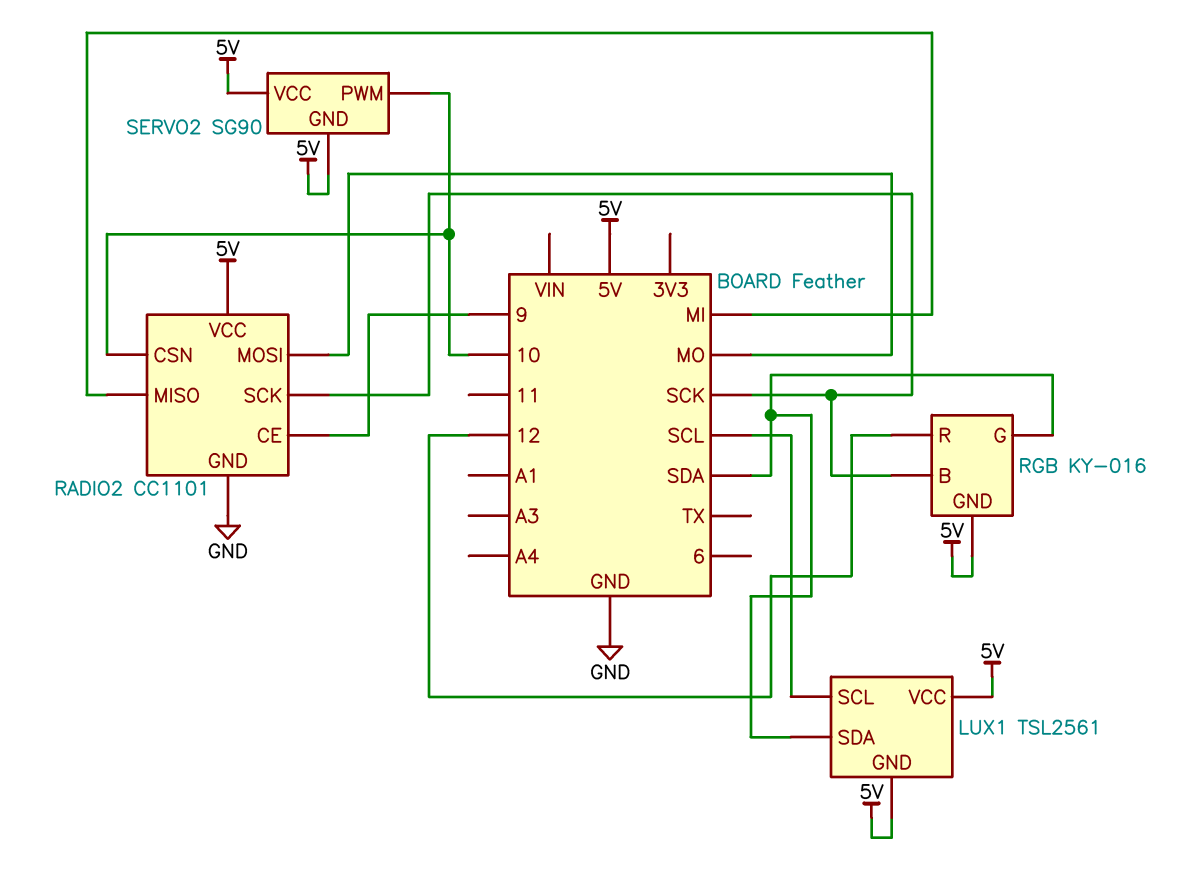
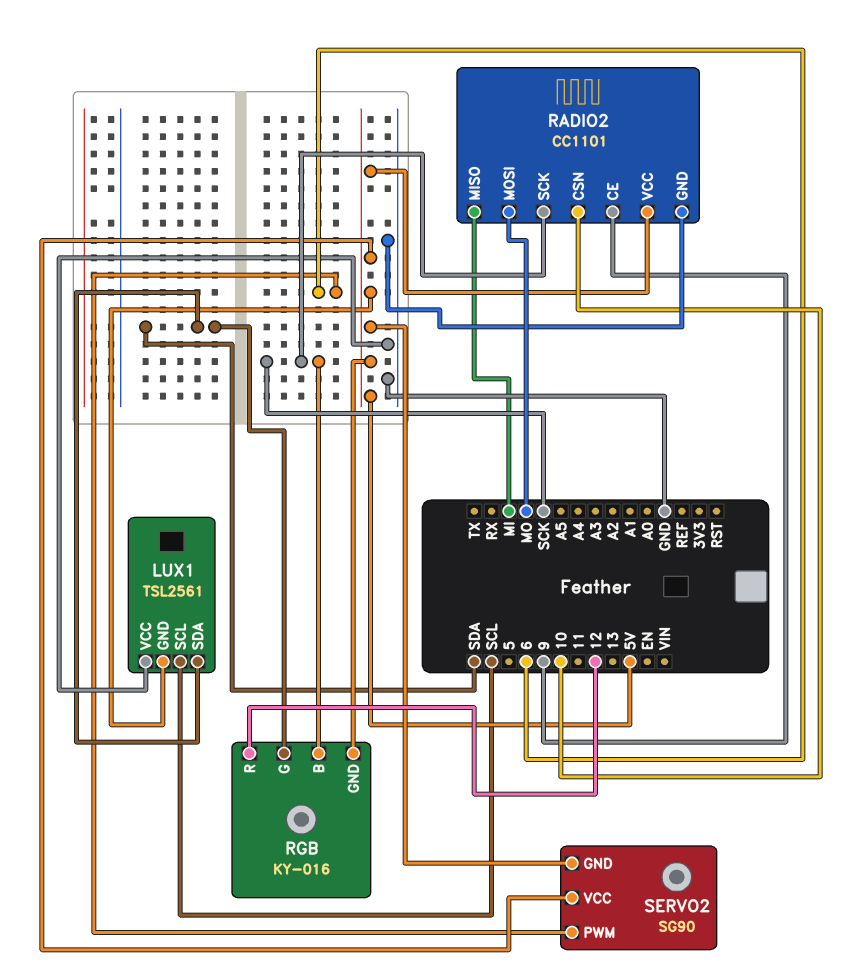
LUX1 pin VCC: 5V -> GND
SERVO2 pin PWM: 10 -> 6

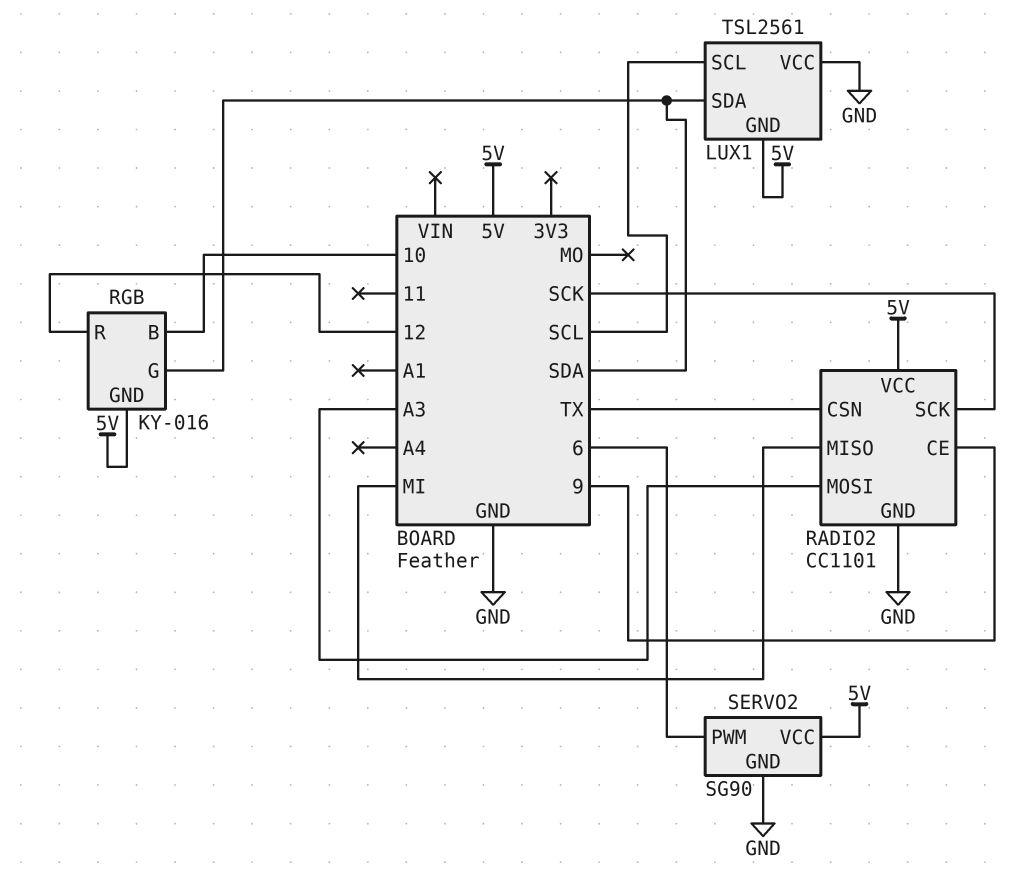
RADIO2 pin CSN: 10 -> TX
RADIO2 pin MOSI: MO -> A3
RGB pin B: SCK -> 10
SERVO2 pin GND: 5V -> GND

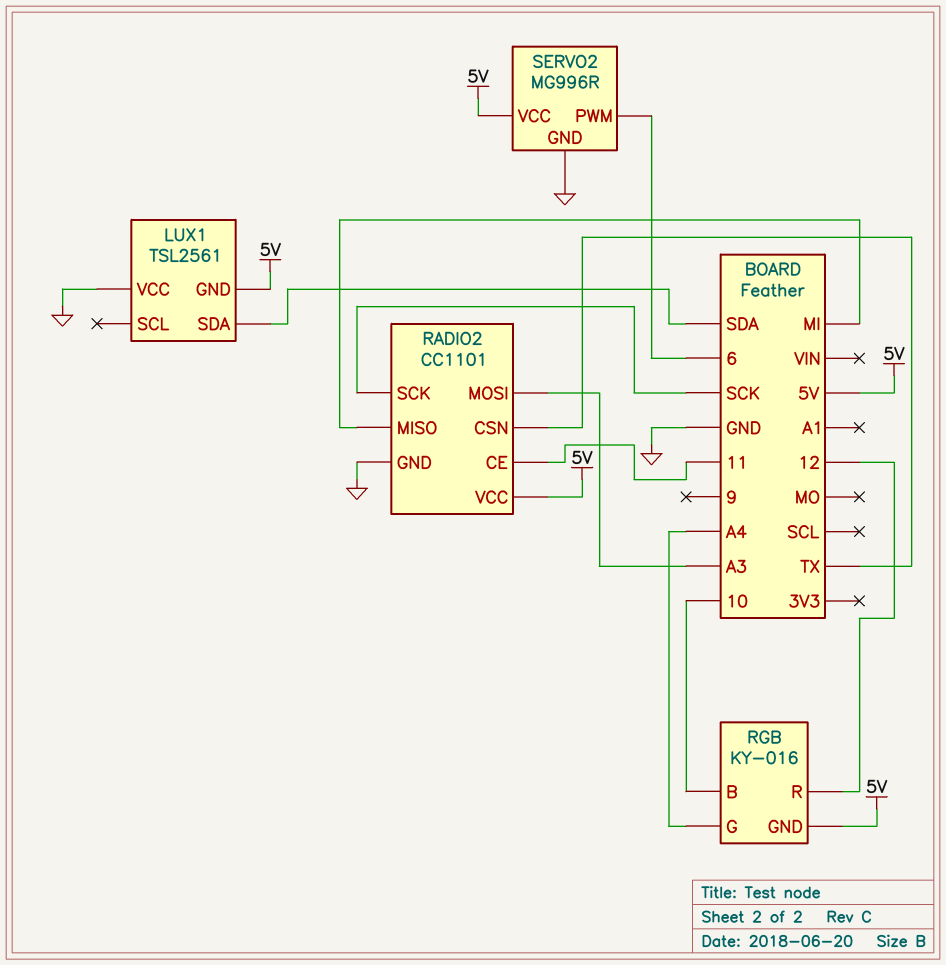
LUX1 pin SCL: SCL -> none
RADIO2 pin CE: 9 -> 11
RGB pin G: SDA -> A4
SERVO2: SG90 -> MG996R

